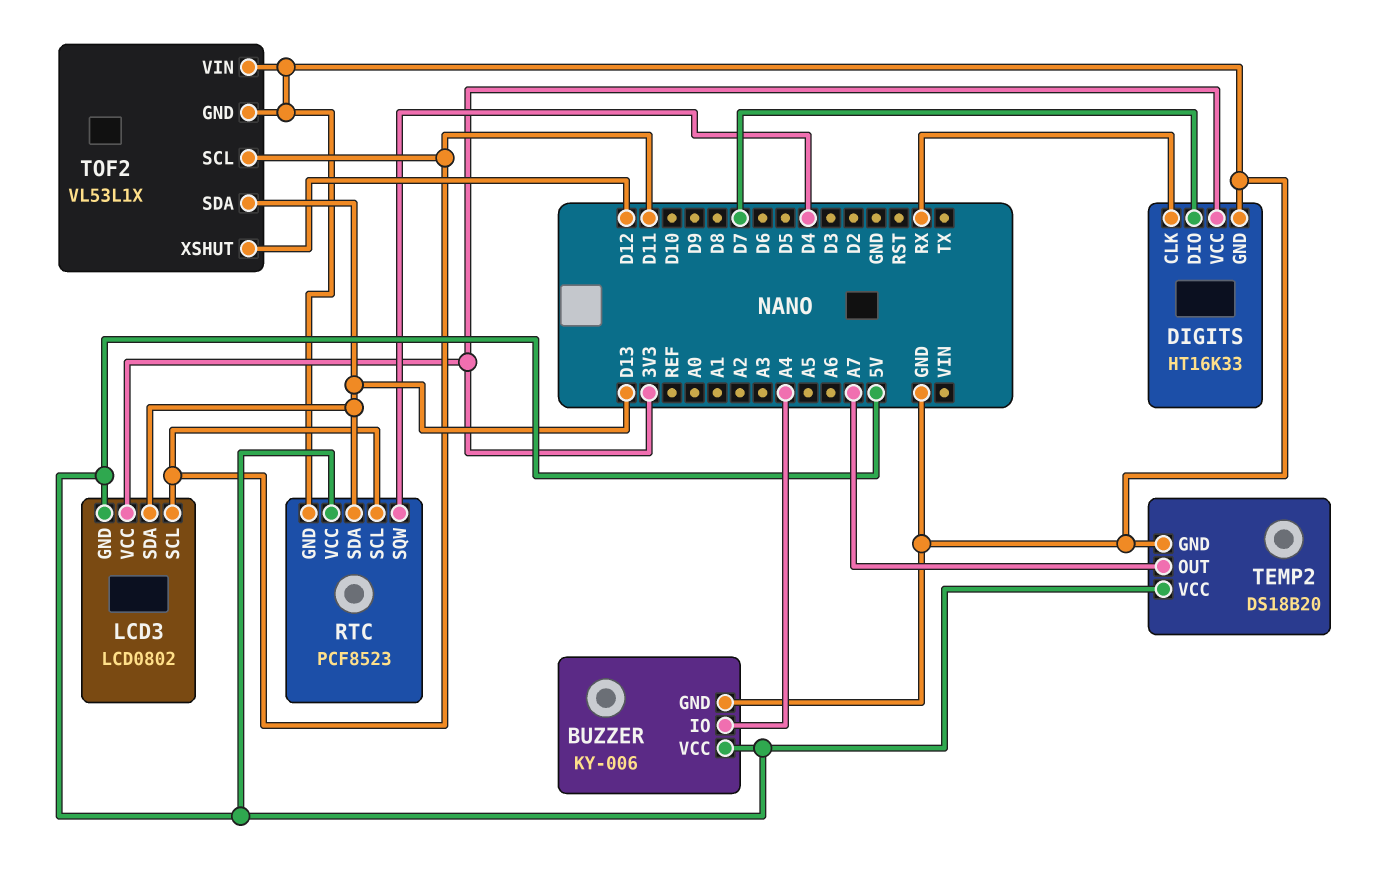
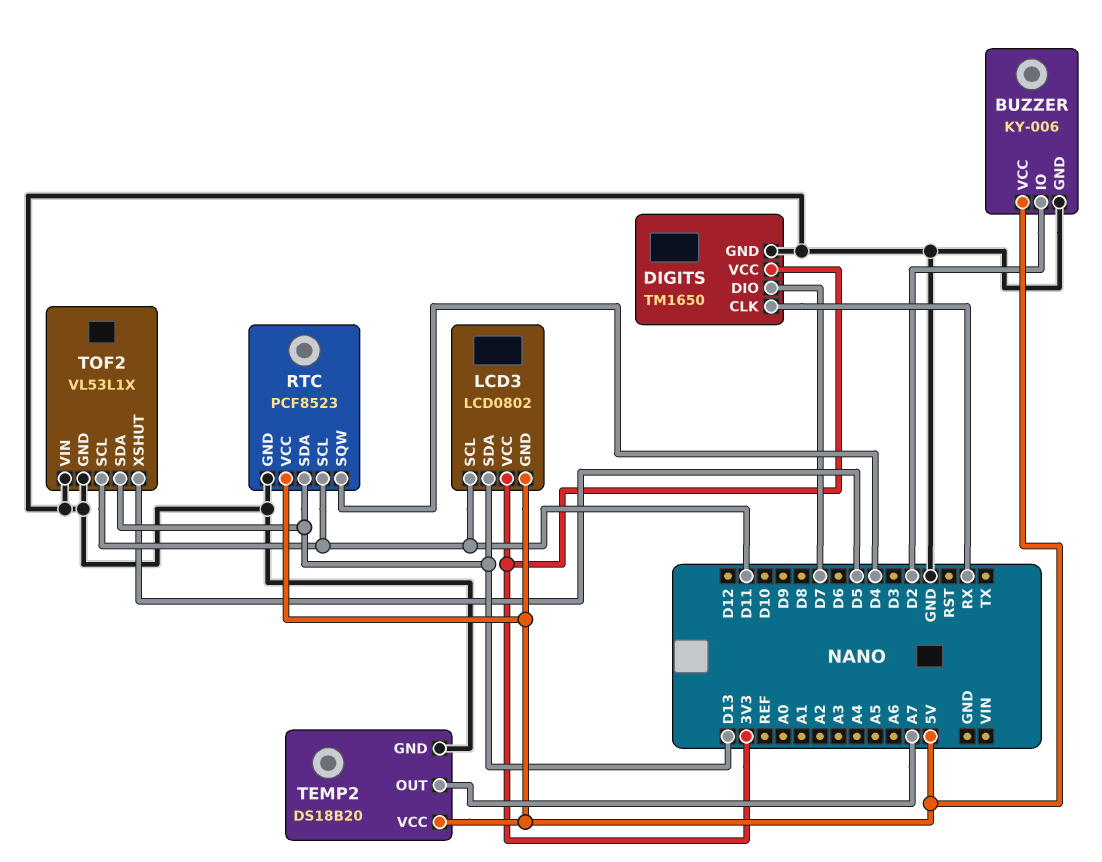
BUZZER pin IO: A4 -> D2
DIGITS: HT16K33 -> TM1650
TOF2 pin XSHUT: D12 -> D5

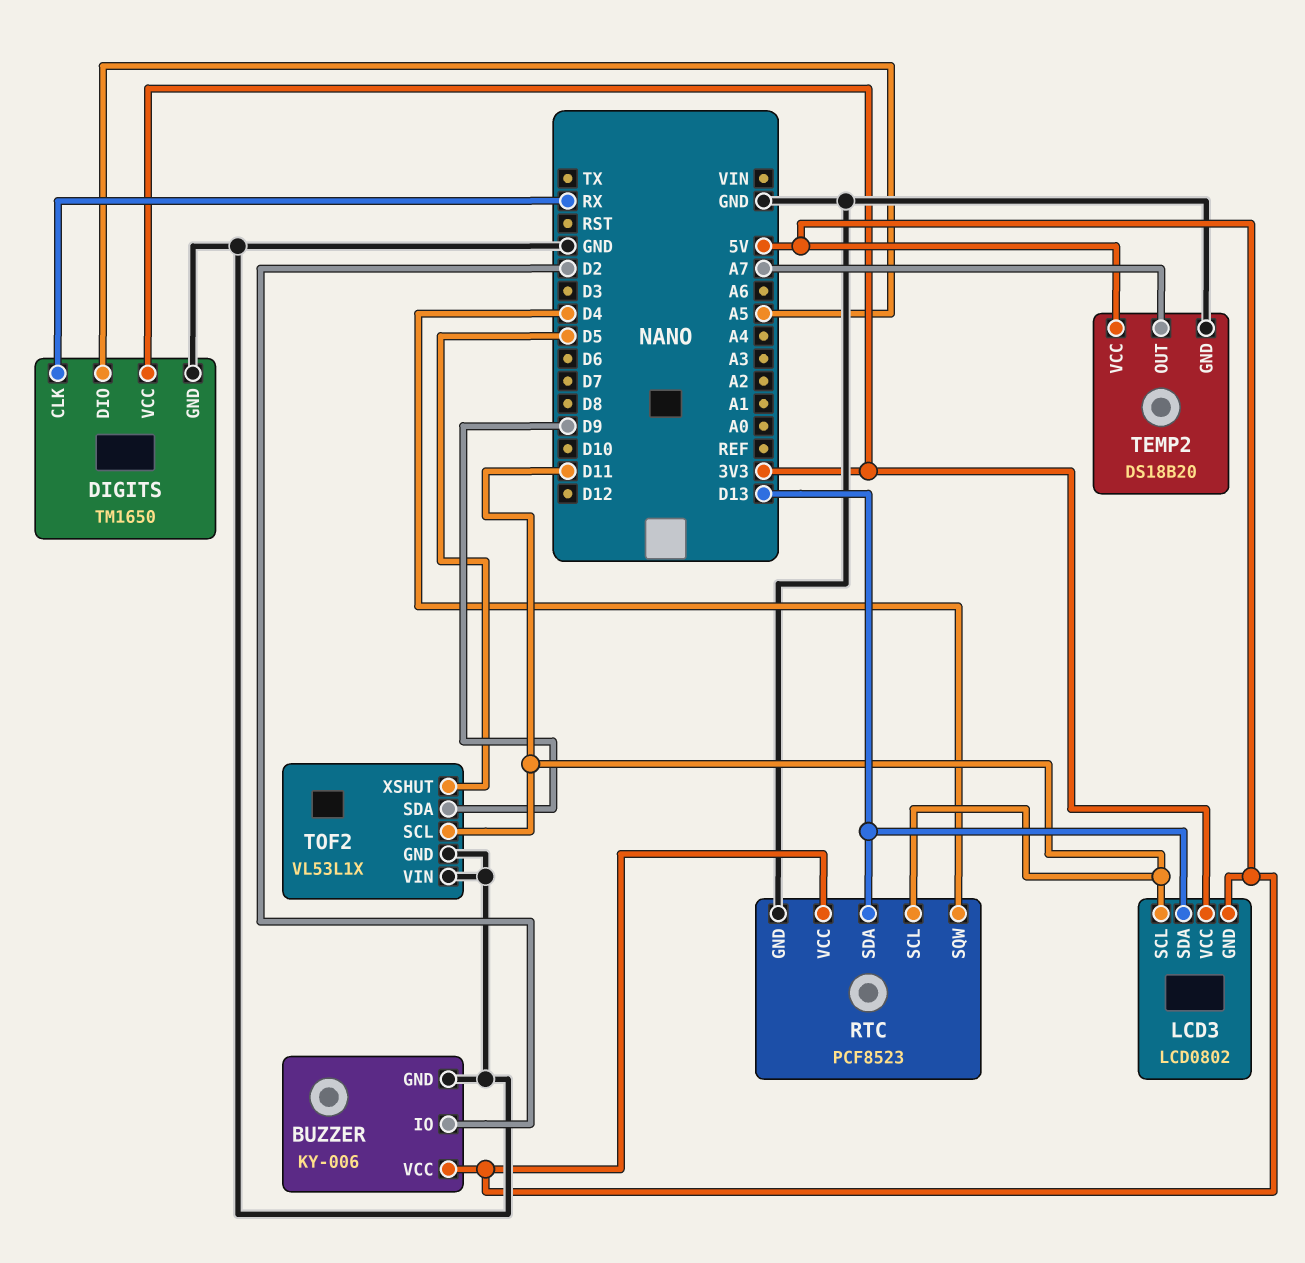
DIGITS pin DIO: D7 -> A5
TOF2 pin SDA: D13 -> D9

